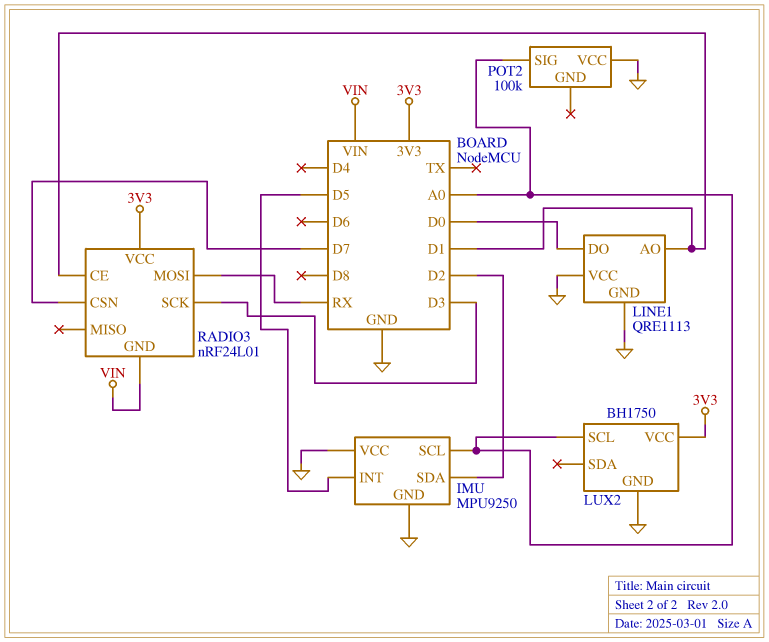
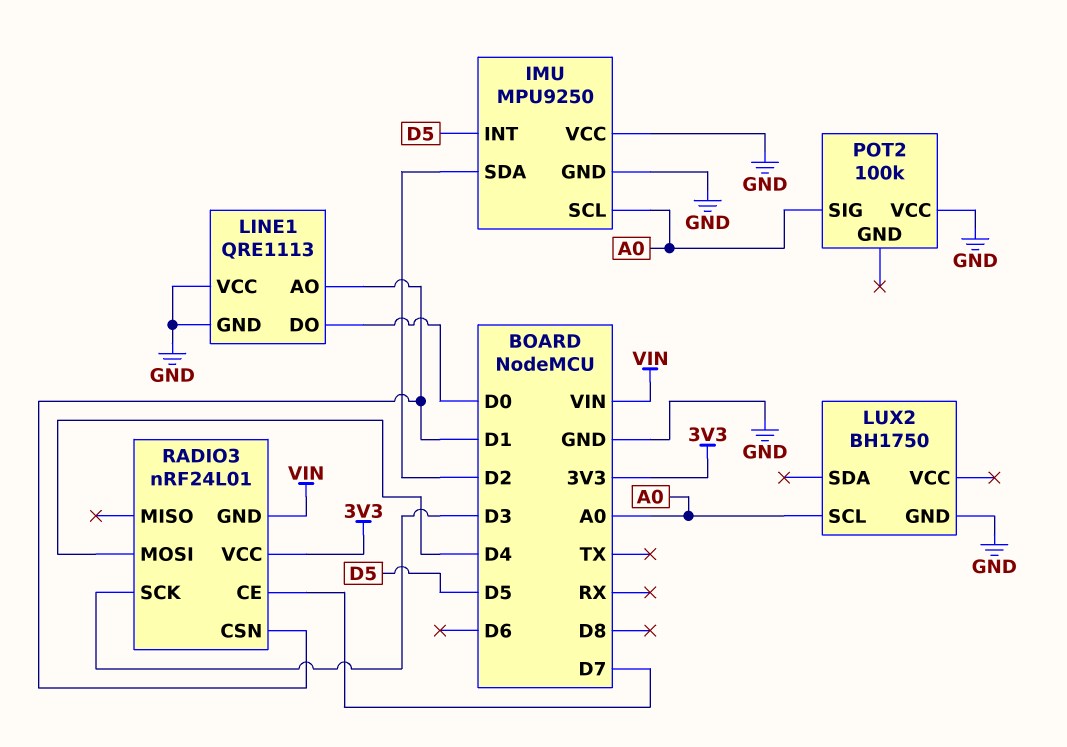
LUX2 pin VCC: 3V3 -> none
RADIO3 pin CE: D1 -> D7
RADIO3 pin CSN: D7 -> D1
RADIO3 pin MOSI: RX -> D4

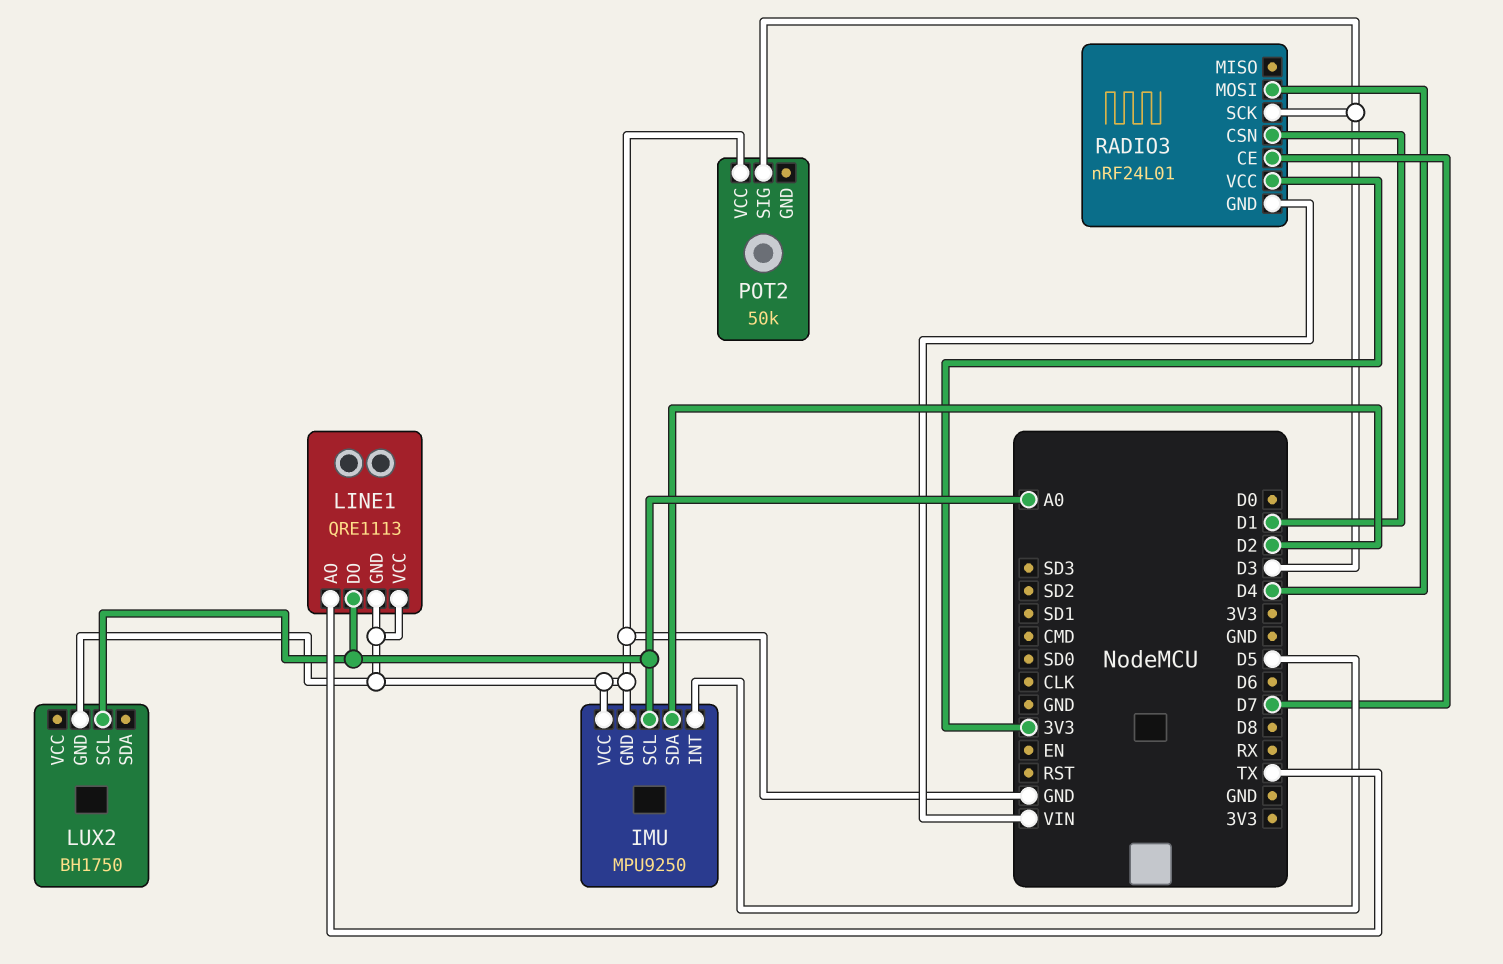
LINE1 pin AO: D1 -> TX
LINE1 pin DO: D0 -> A0
POT2: 100k -> 50k
POT2 pin SIG: A0 -> D3

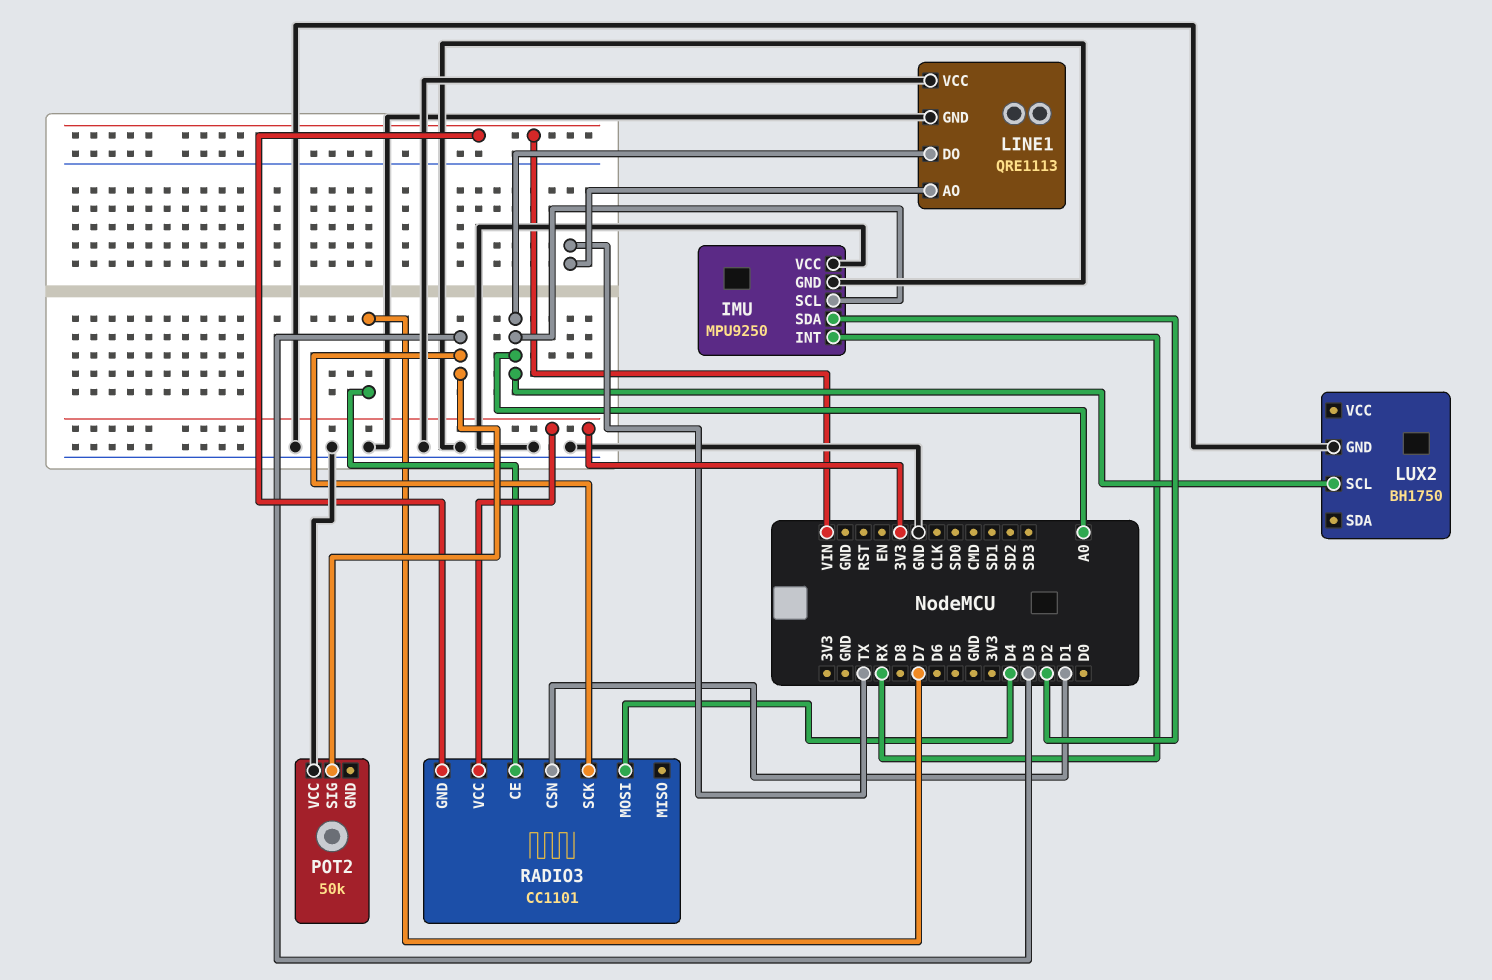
IMU pin INT: D5 -> RX
RADIO3: nRF24L01 -> CC1101

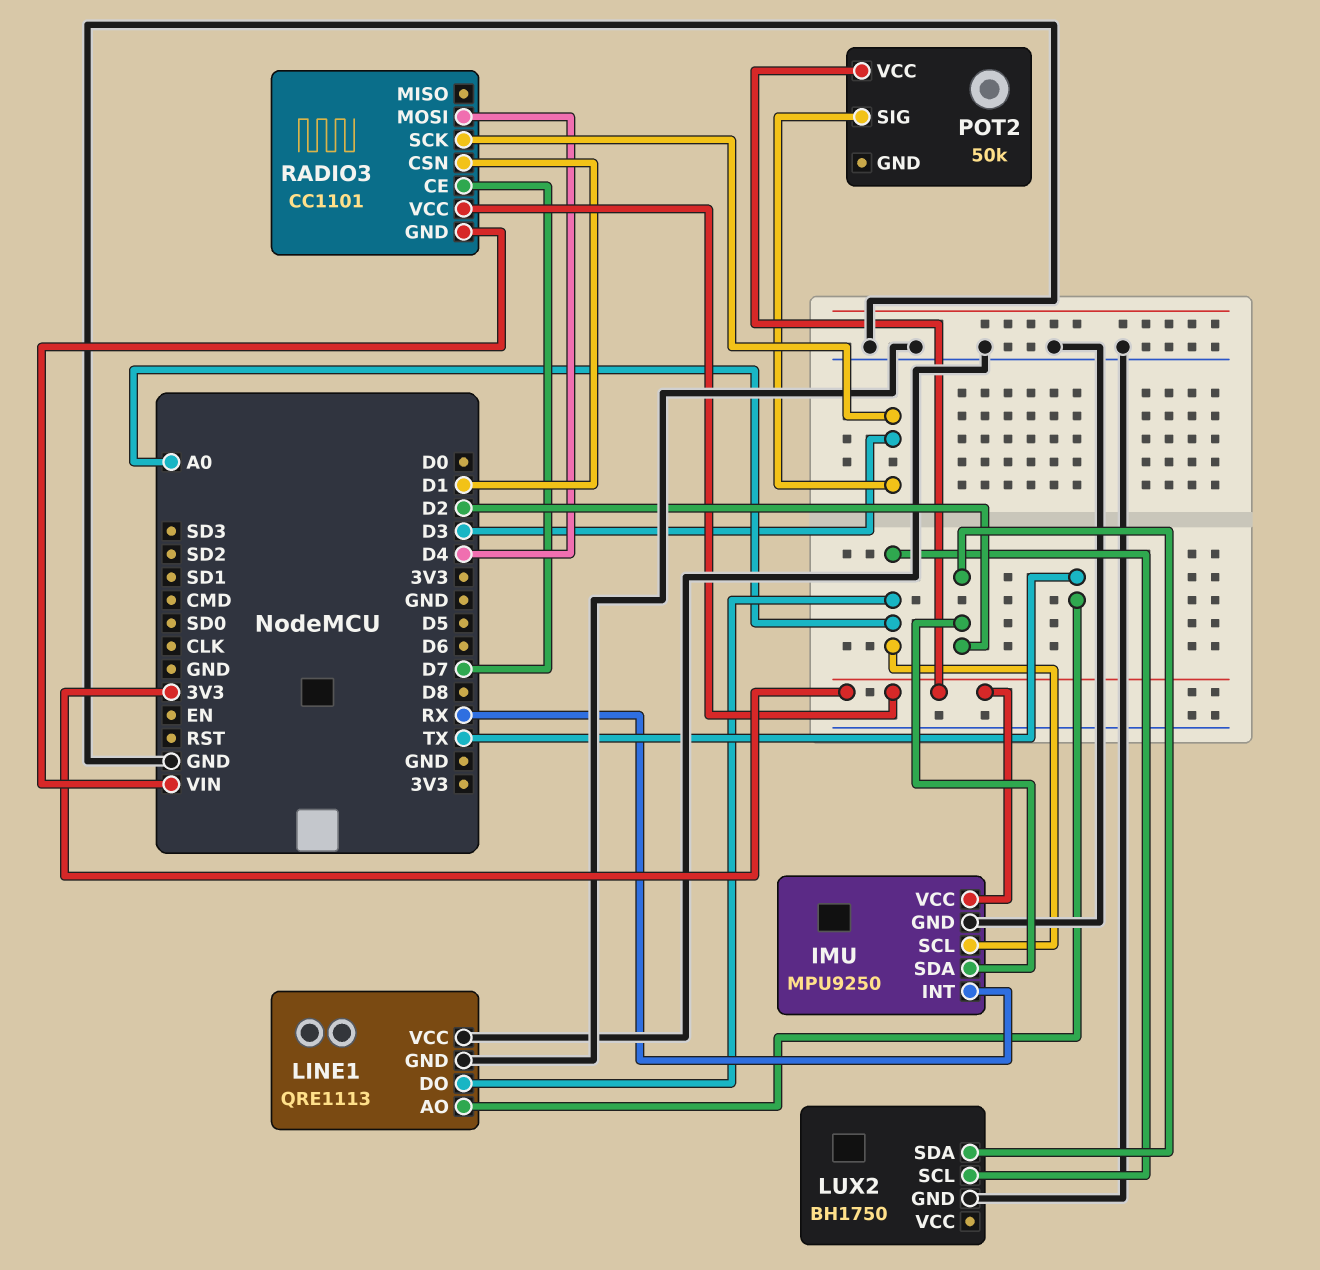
IMU pin VCC: GND -> 3V3
LUX2 pin SDA: none -> D2
POT2 pin VCC: GND -> 3V3

